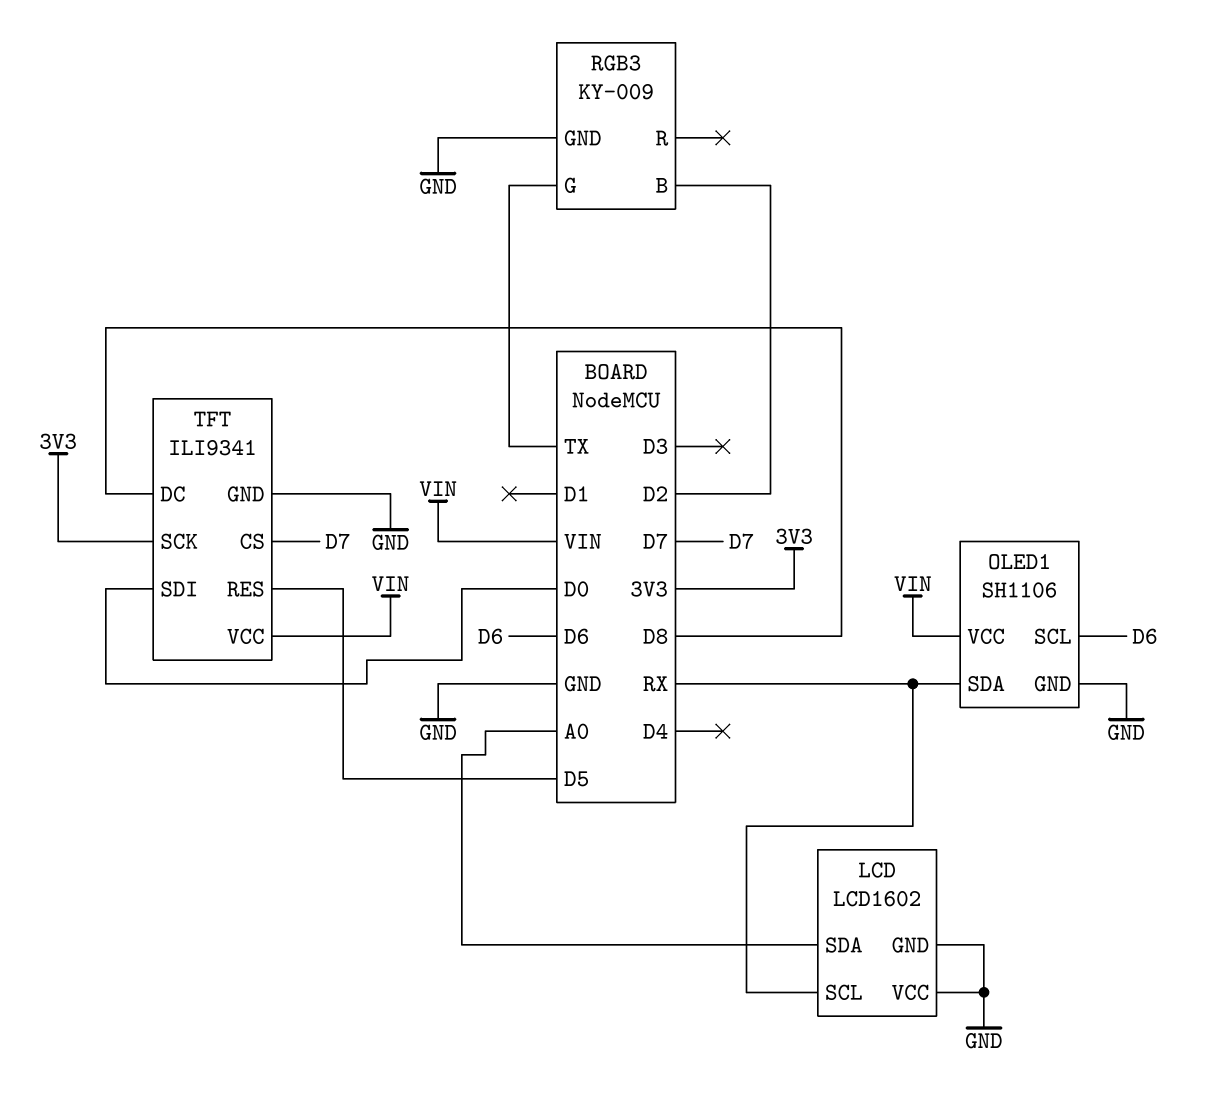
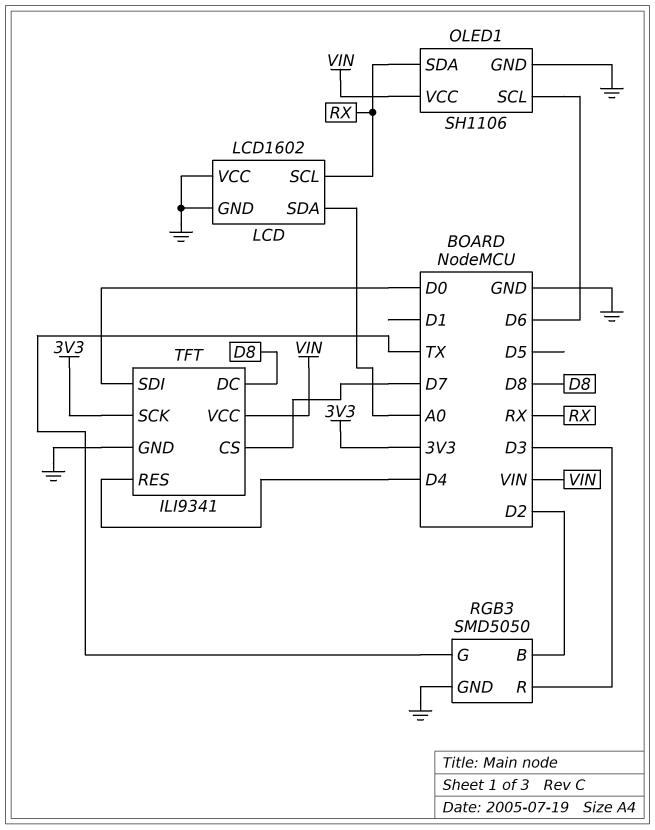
RGB3: KY-009 -> SMD5050
RGB3 pin R: none -> D3
TFT pin RES: D5 -> D4

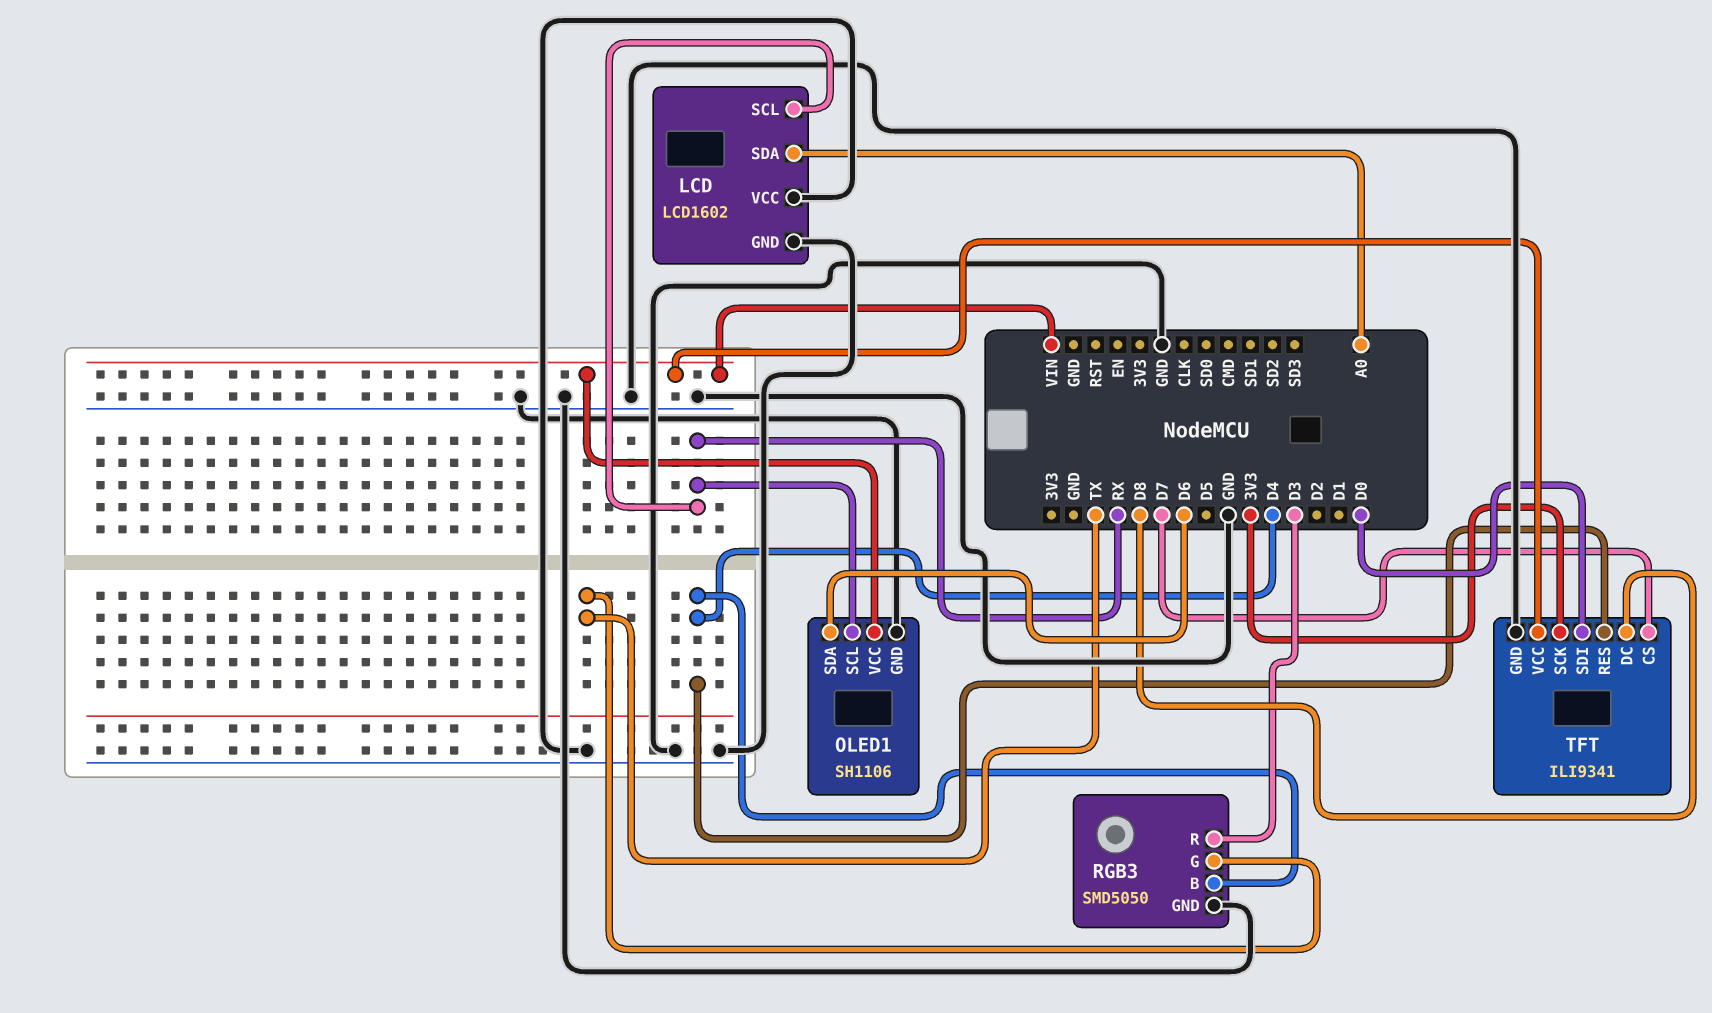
OLED1 pin SCL: D6 -> RX
OLED1 pin SDA: RX -> D6
RGB3 pin B: D2 -> D4

